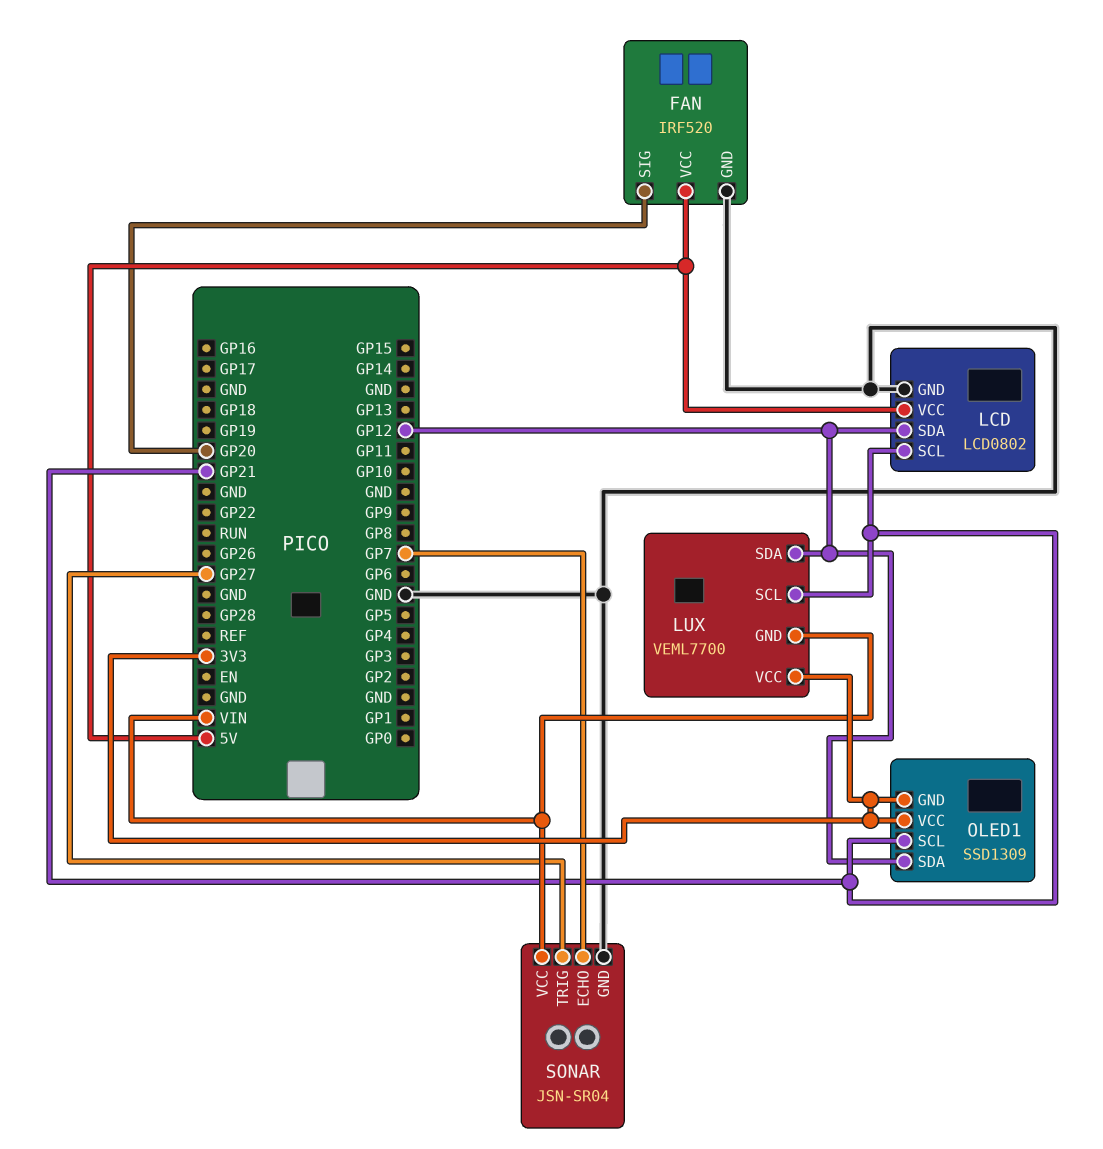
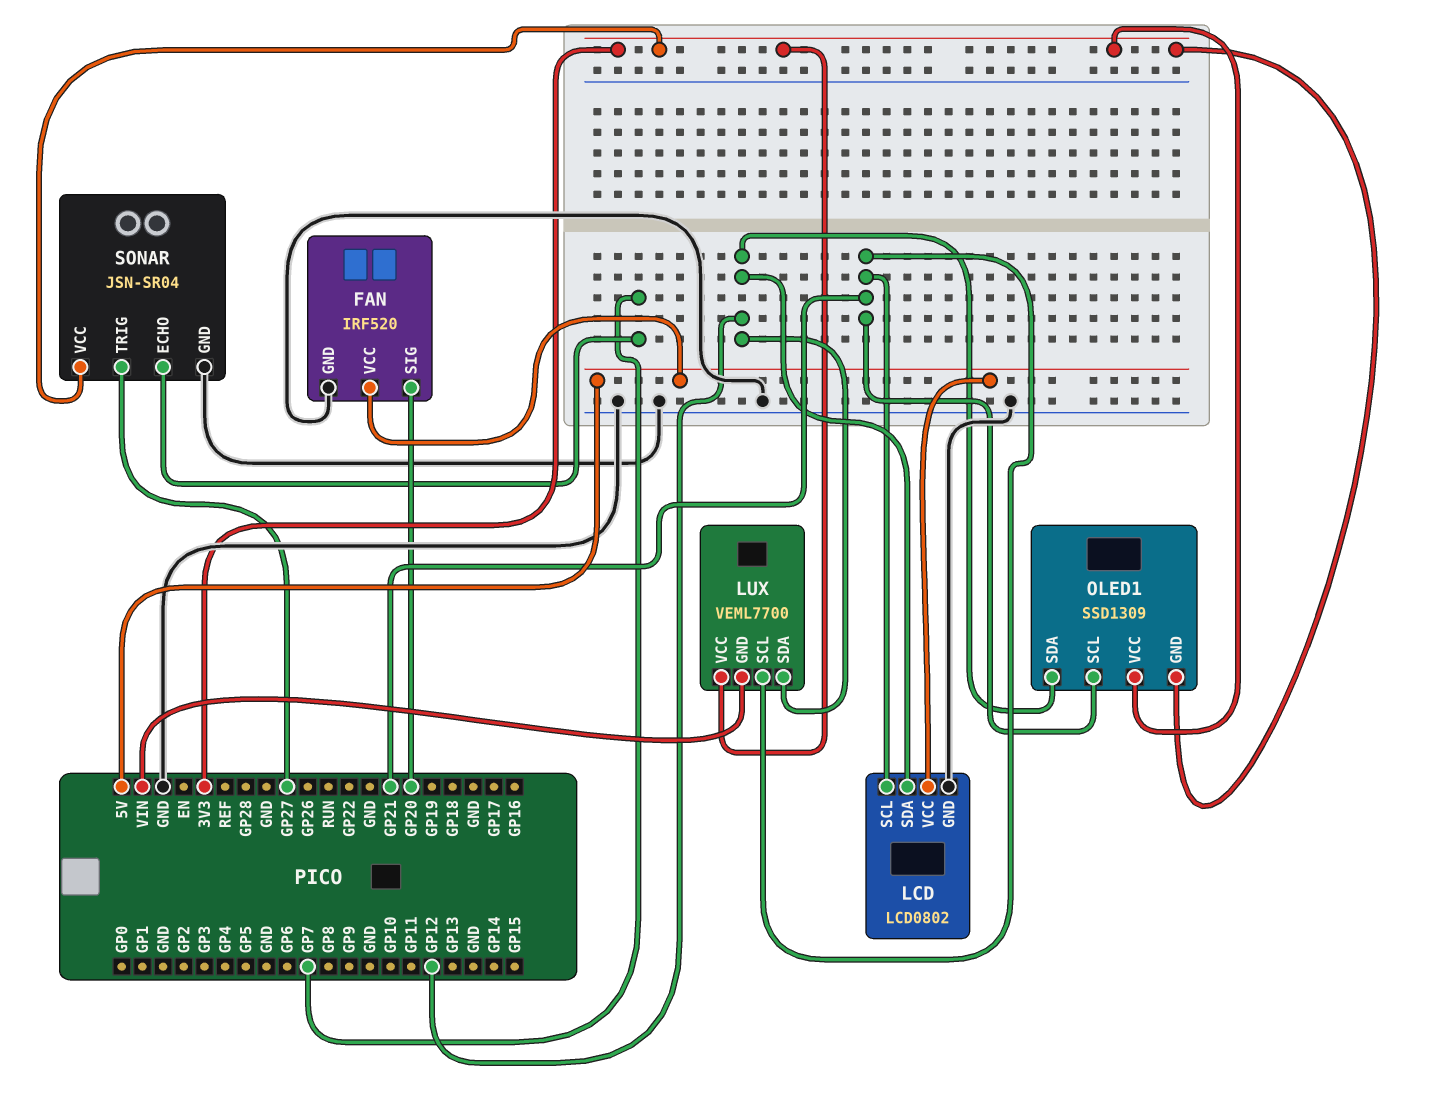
SONAR pin VCC: VIN -> 3V3

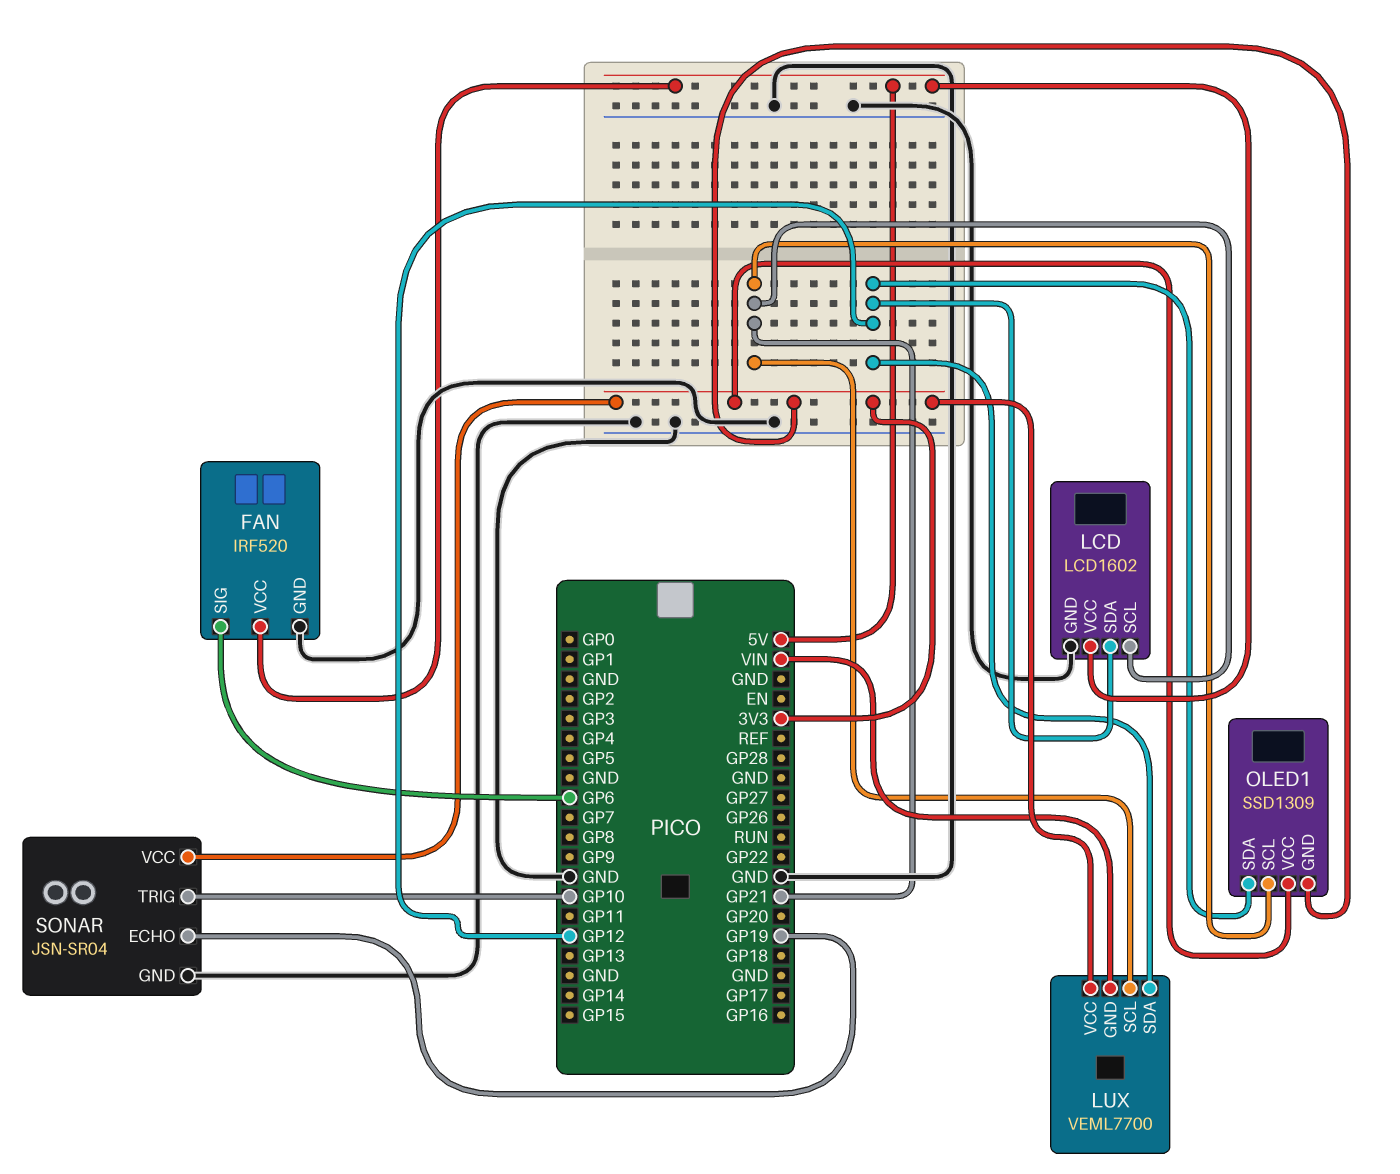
FAN pin SIG: GP20 -> GP6
LCD: LCD0802 -> LCD1602
SONAR pin ECHO: GP7 -> GP19
SONAR pin TRIG: GP27 -> GP10

